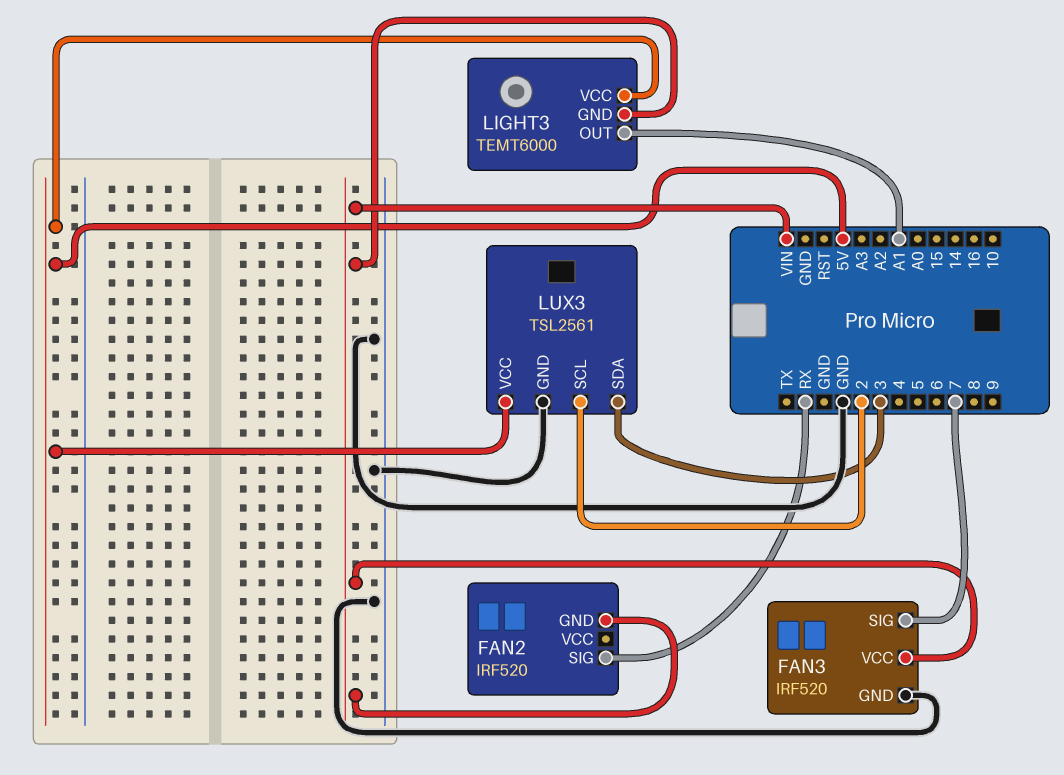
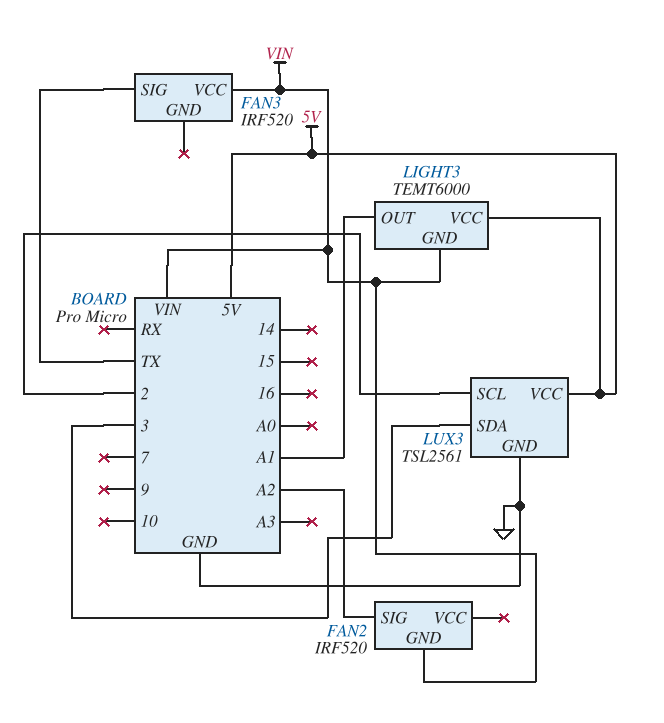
FAN2 pin SIG: RX -> A2
FAN3 pin GND: GND -> none
FAN3 pin SIG: 7 -> TX

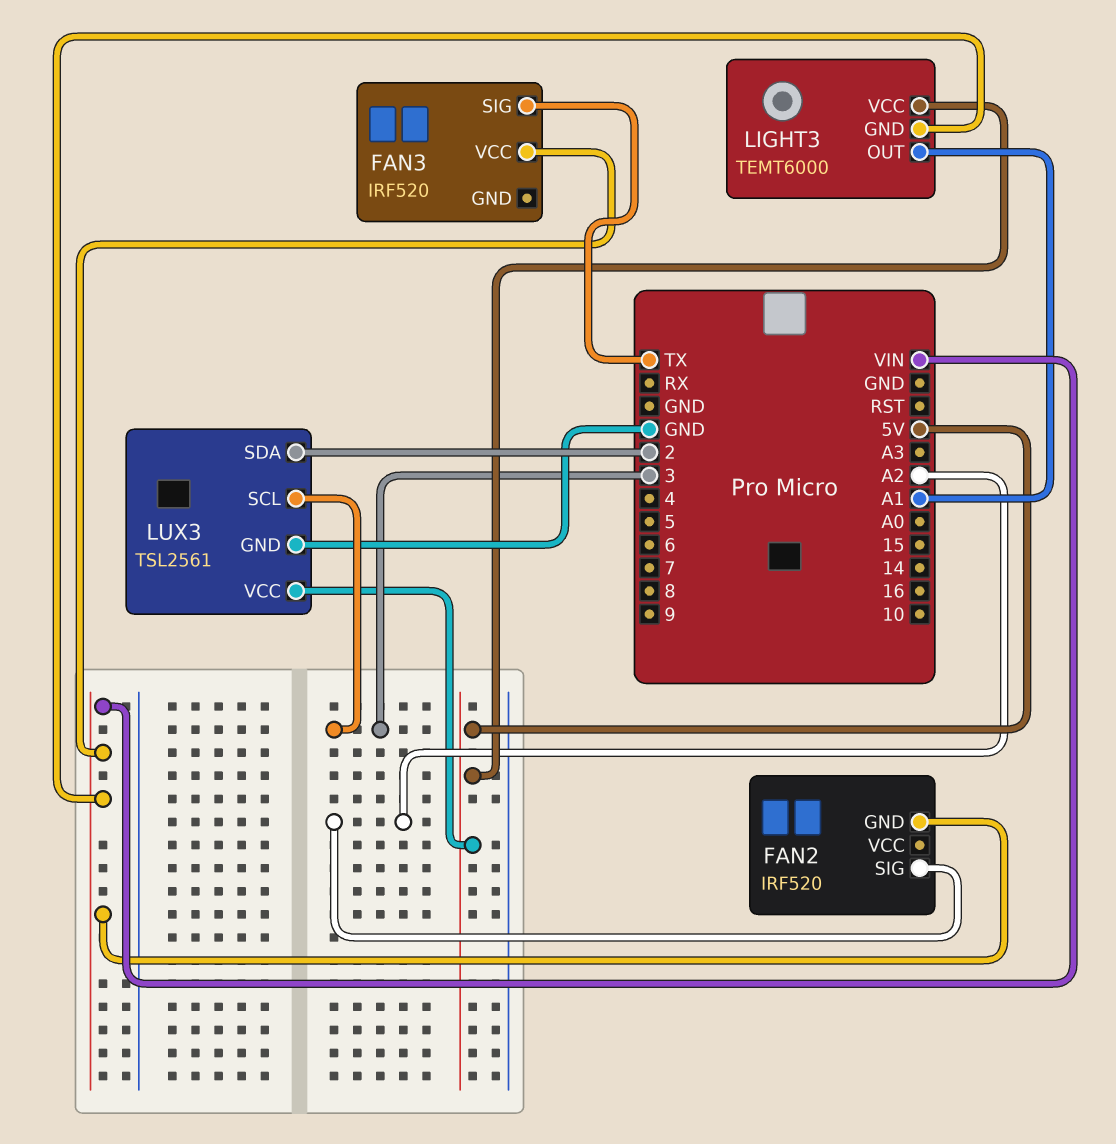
LUX3 pin SCL: 2 -> 3
LUX3 pin SDA: 3 -> 2

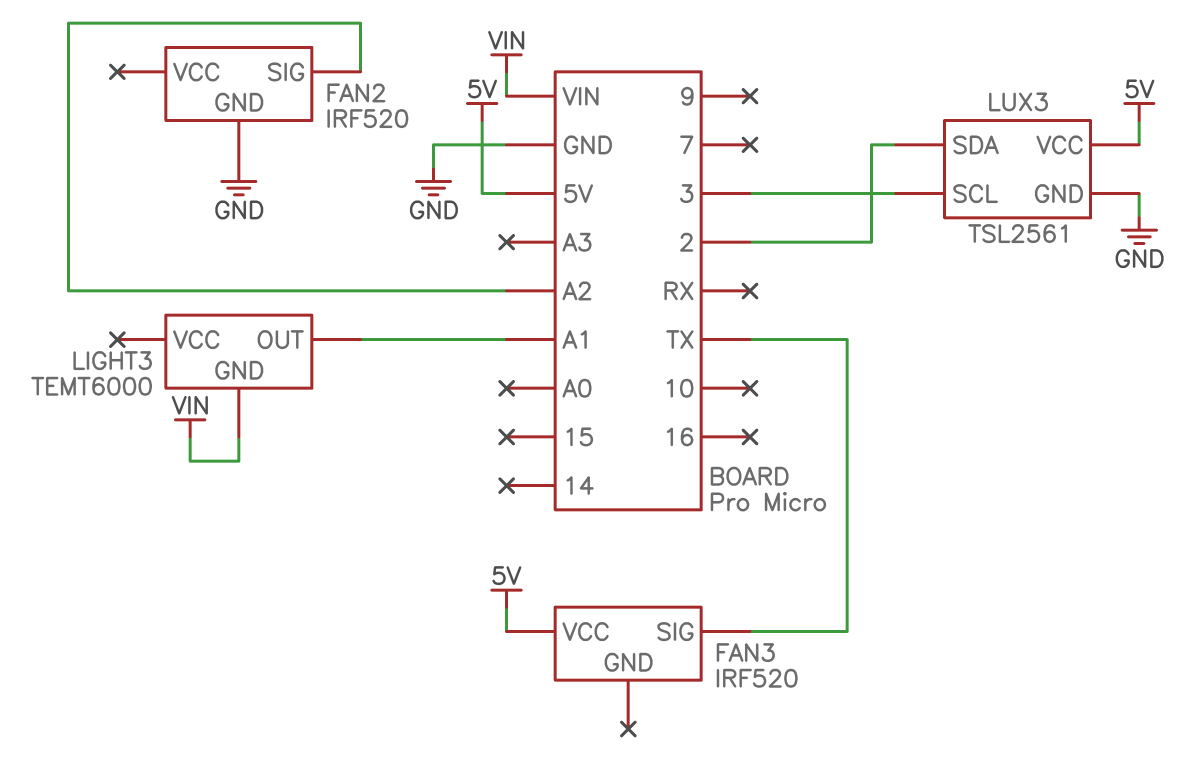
FAN2 pin GND: VIN -> GND
FAN3 pin VCC: VIN -> 5V
LIGHT3 pin VCC: 5V -> none

